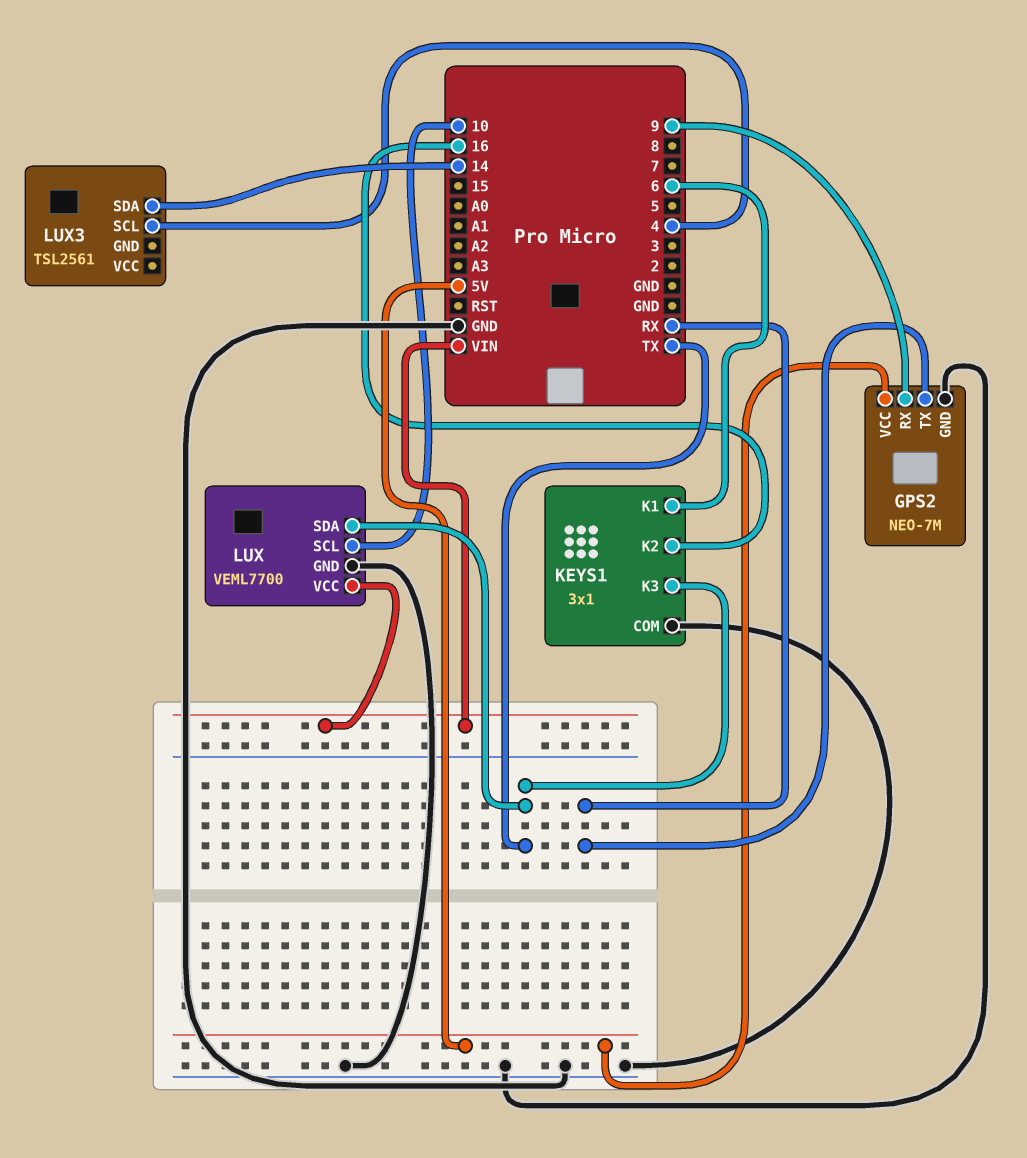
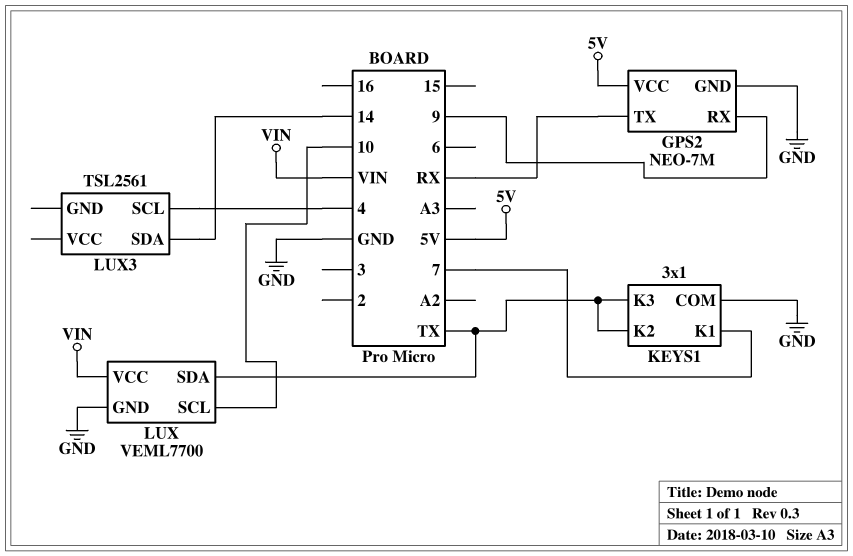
KEYS1 pin K1: 6 -> 7
KEYS1 pin K2: 16 -> TX

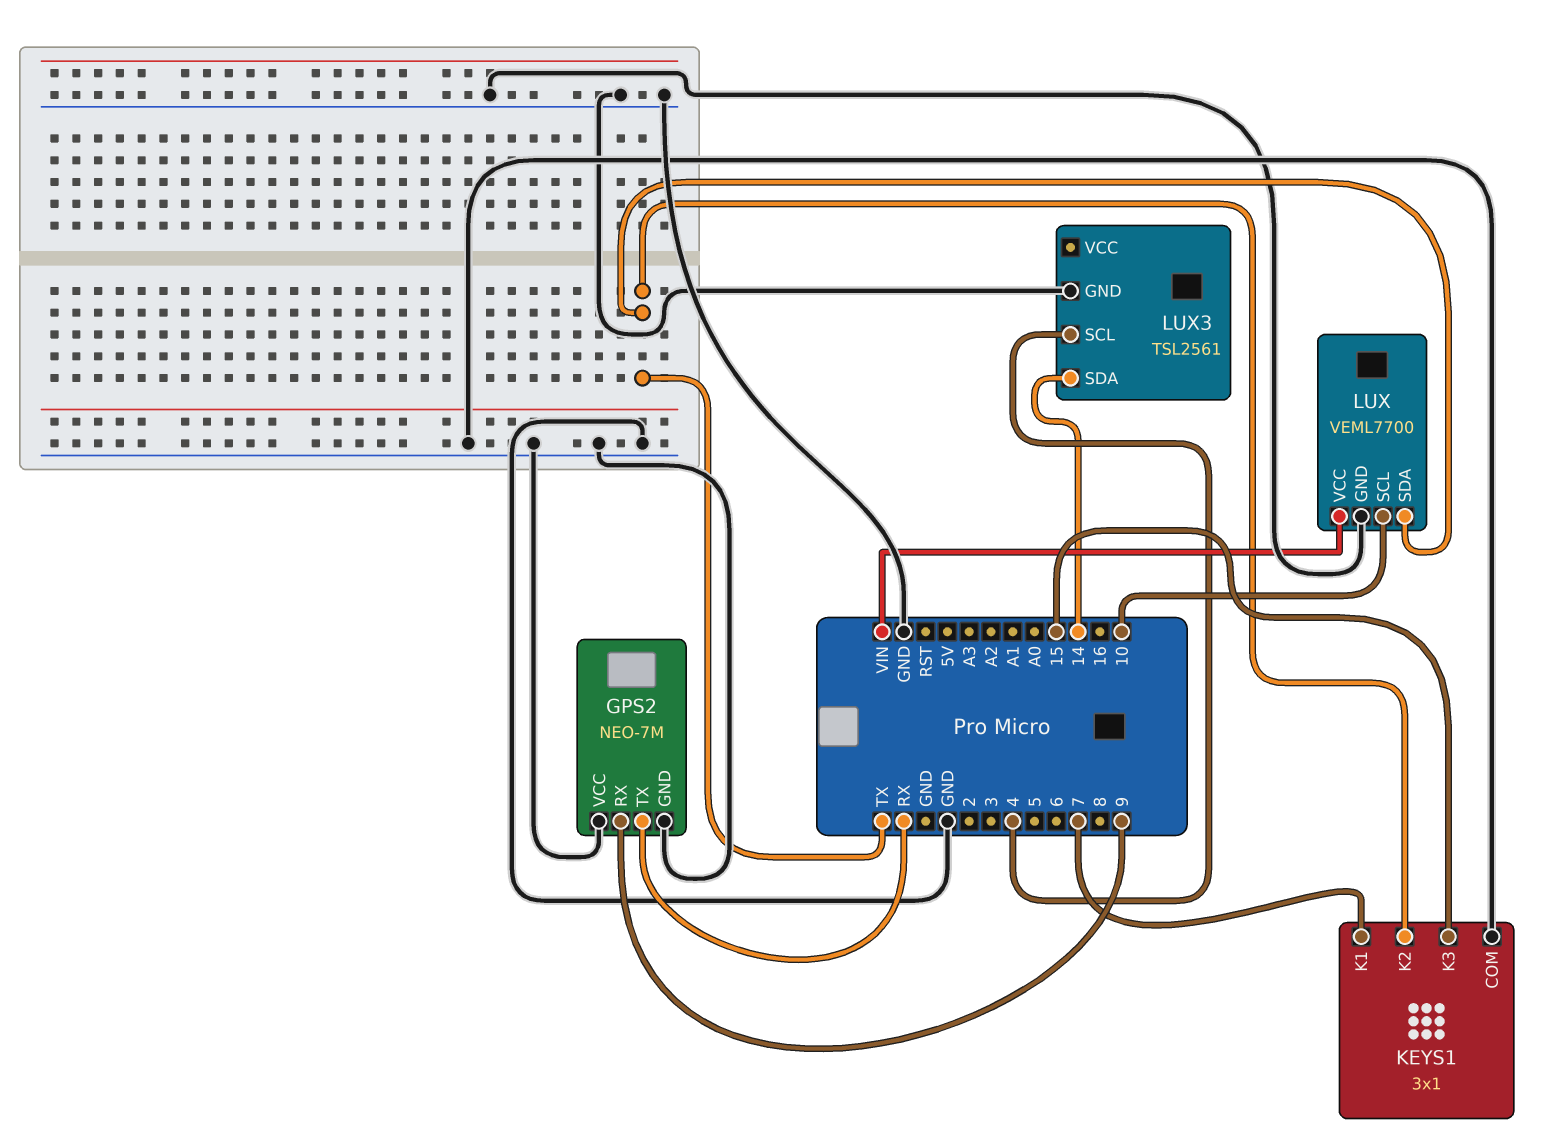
GPS2 pin VCC: 5V -> GND
KEYS1 pin K3: TX -> 15
LUX3 pin GND: none -> GND

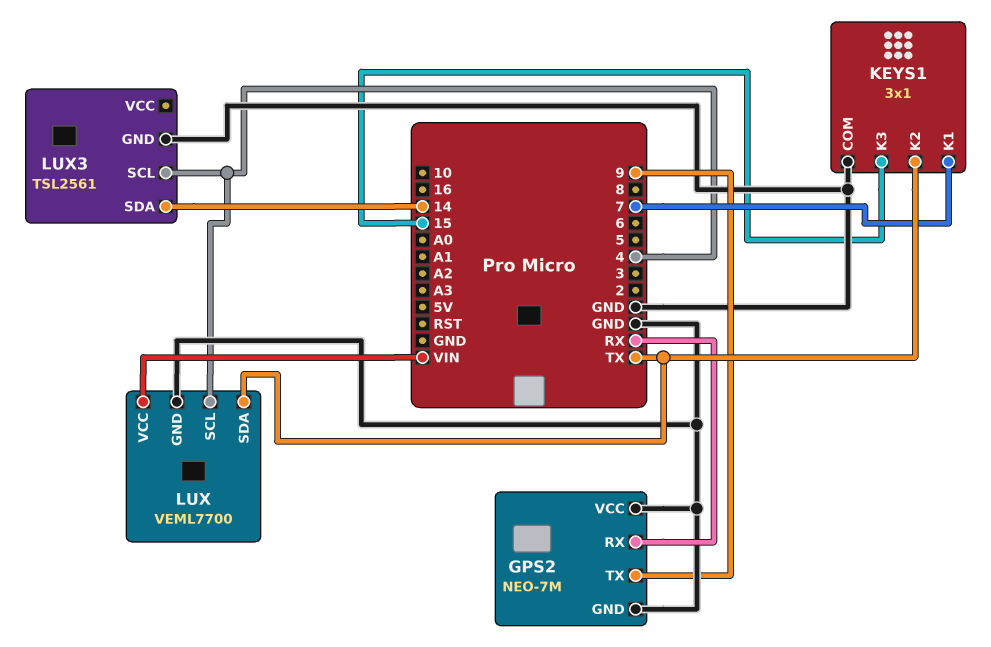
GPS2 pin RX: 9 -> RX
GPS2 pin TX: RX -> 9
LUX pin SCL: 10 -> 4

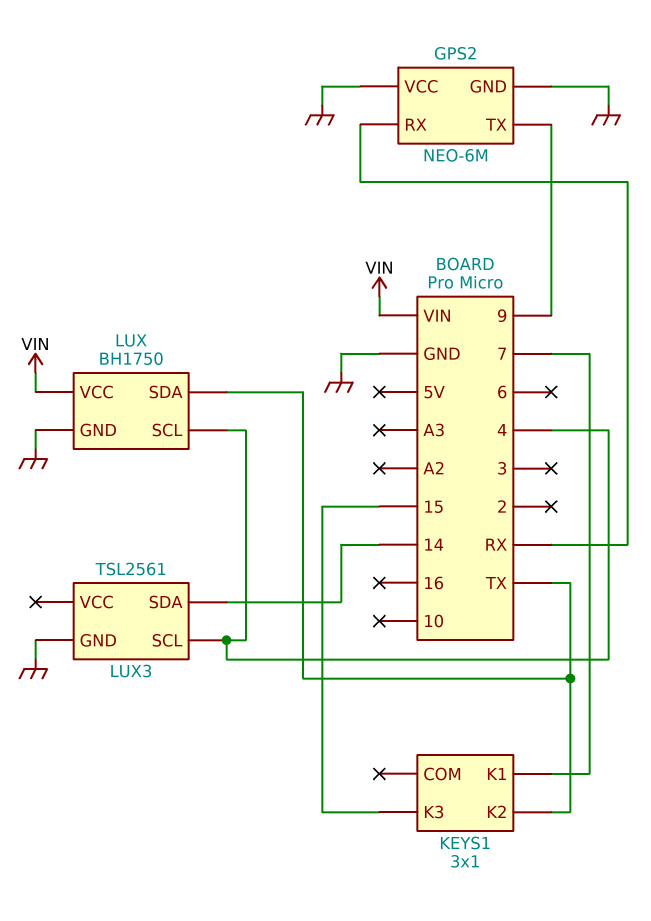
GPS2: NEO-7M -> NEO-6M
KEYS1 pin COM: GND -> none
LUX: VEML7700 -> BH1750

